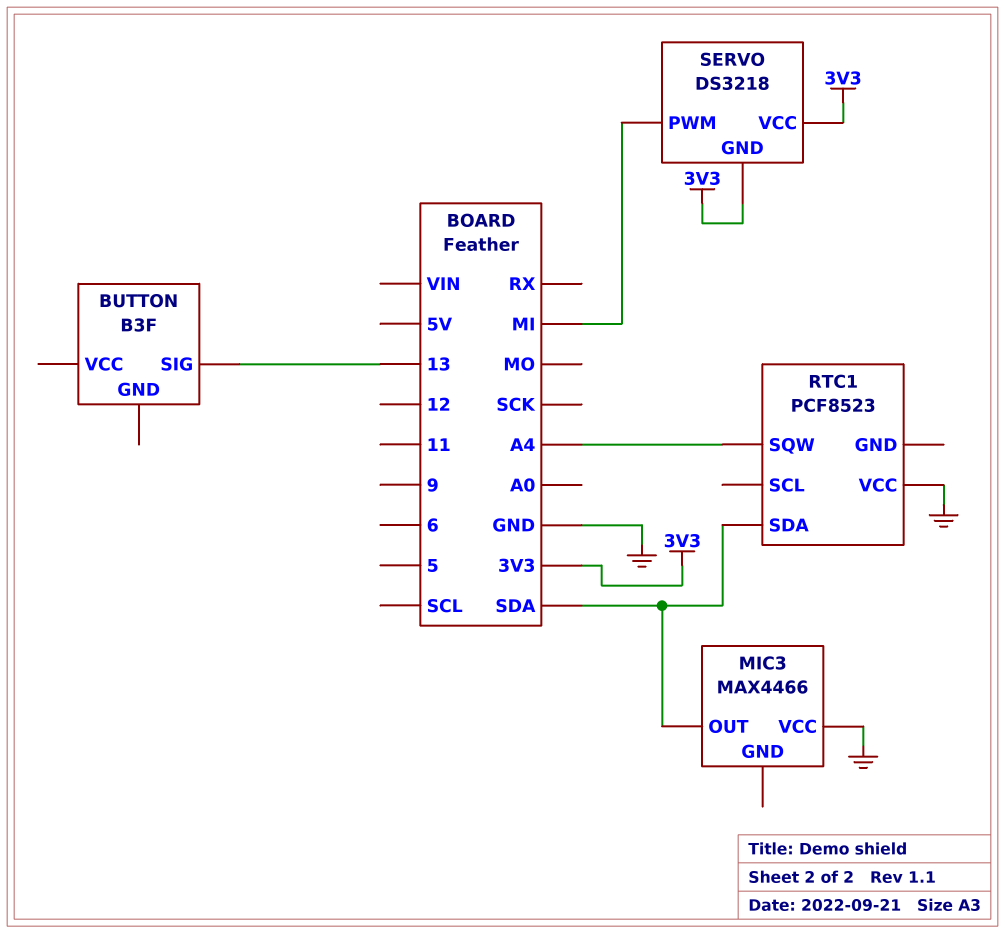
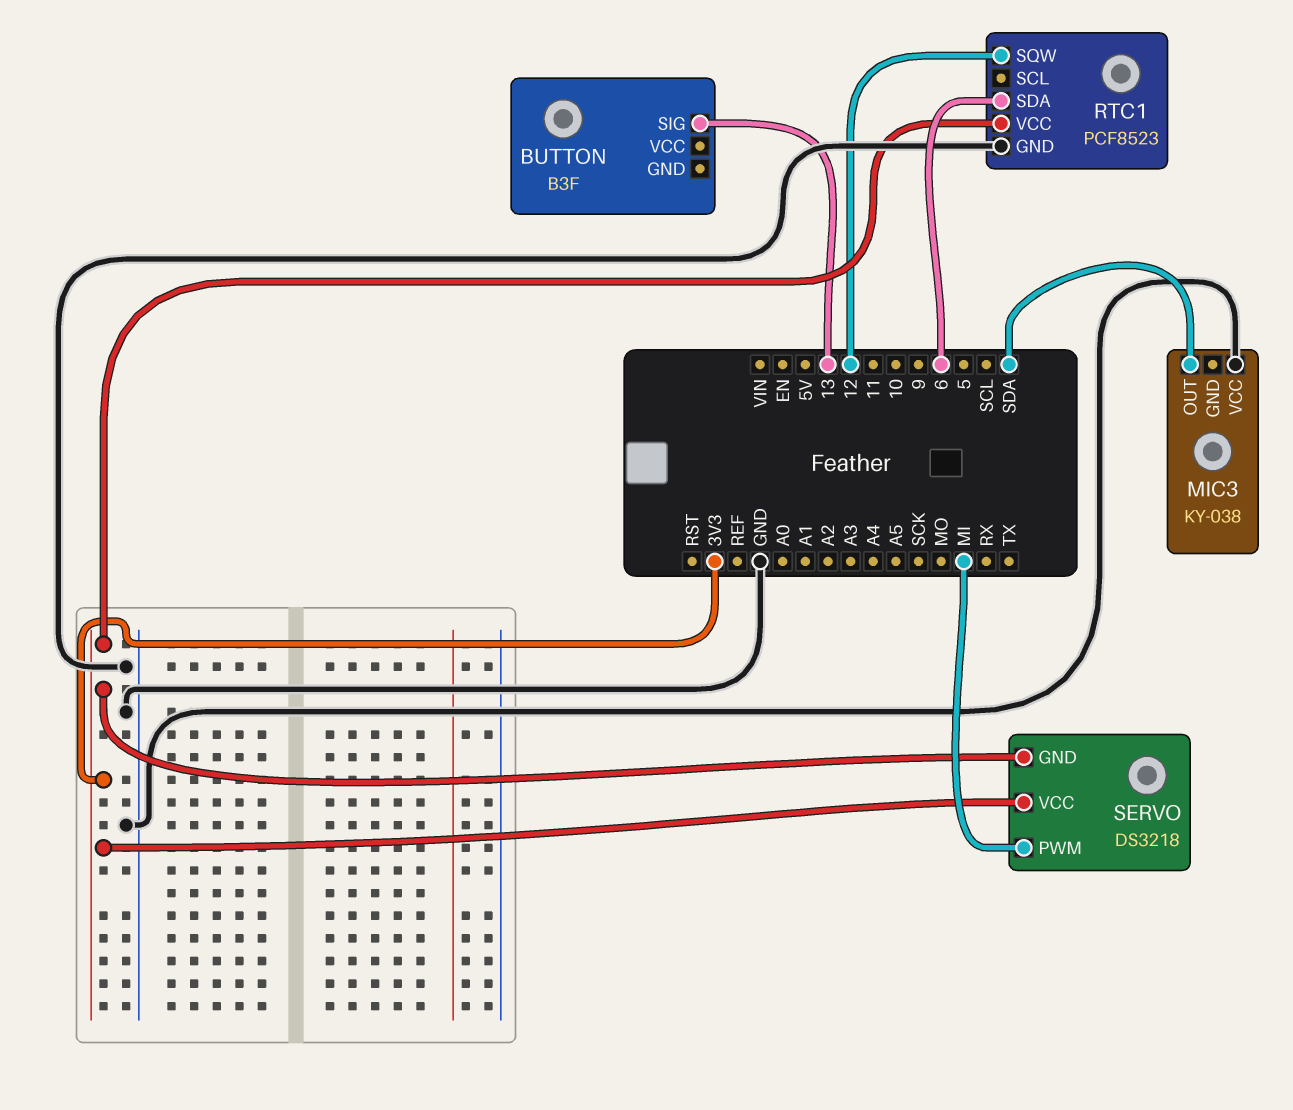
MIC3: MAX4466 -> KY-038
RTC1 pin GND: none -> GND
RTC1 pin SDA: SDA -> 6
RTC1 pin SQW: A4 -> 12
RTC1 pin VCC: GND -> 3V3

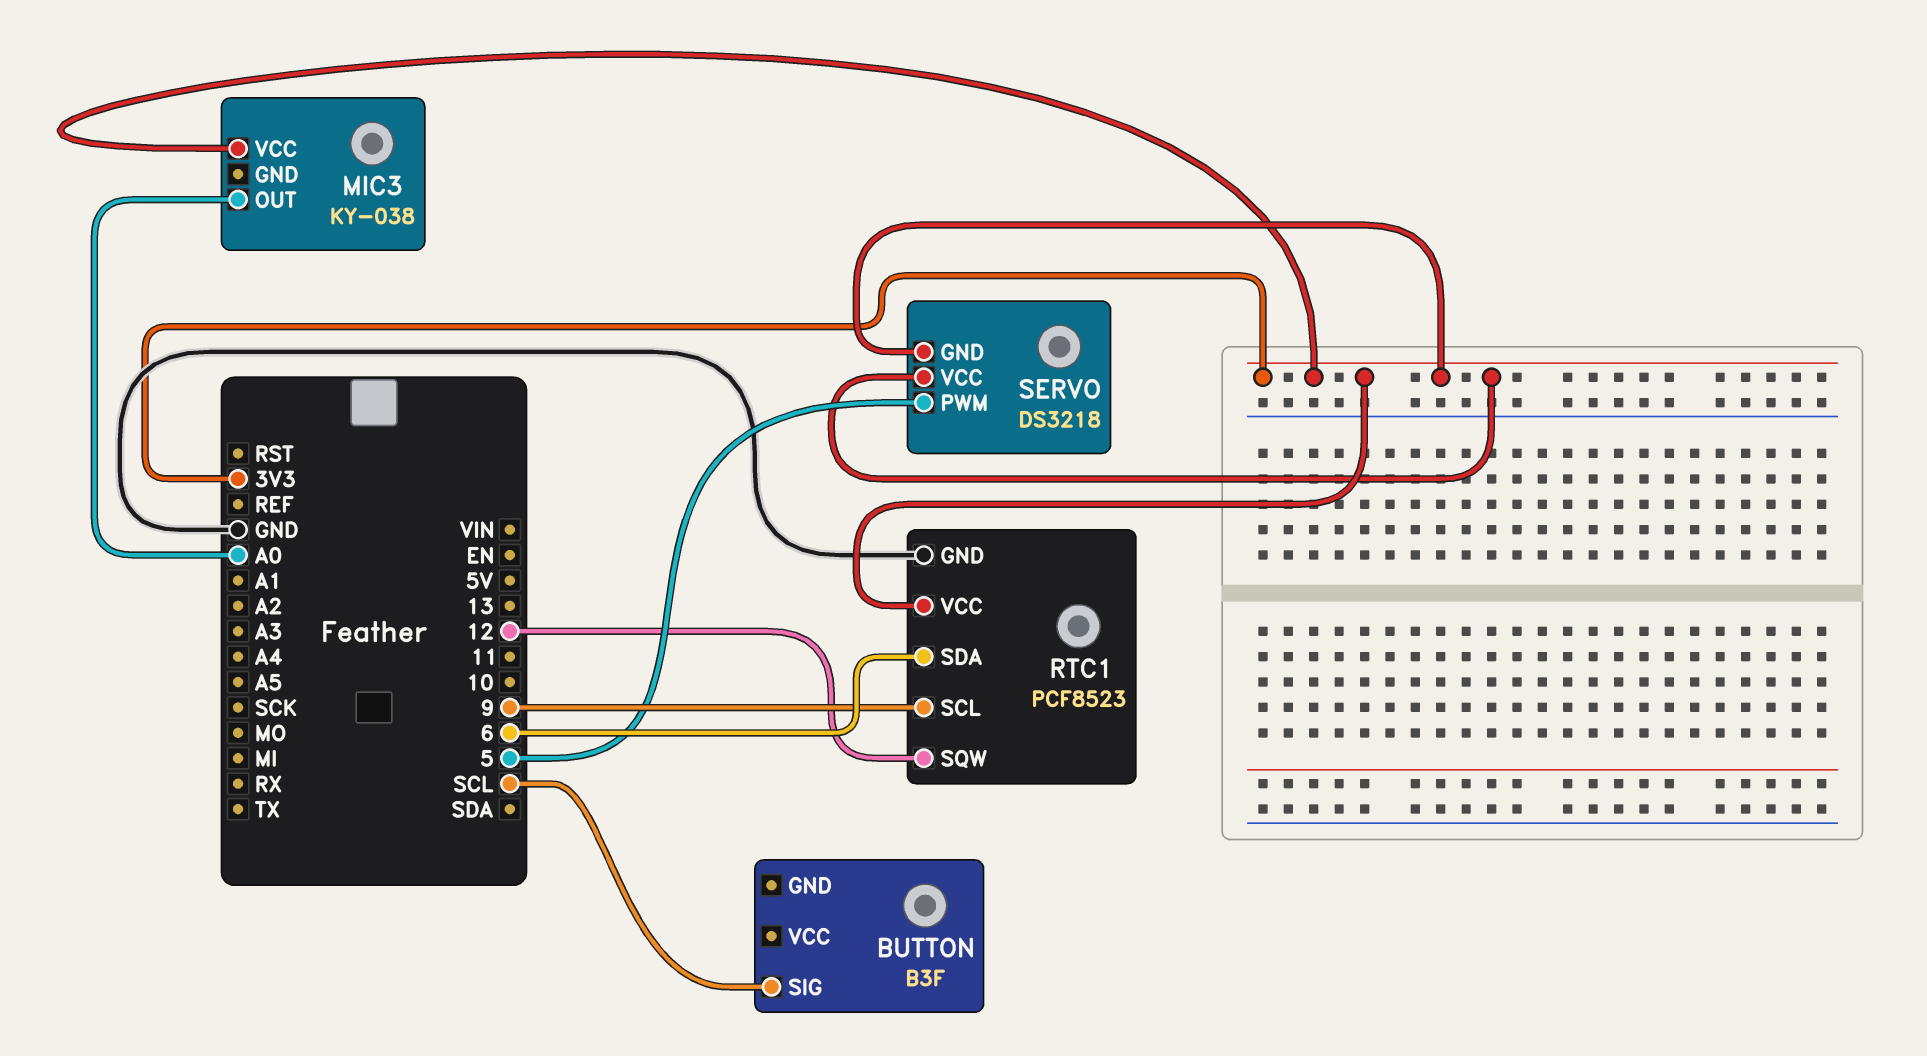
BUTTON pin SIG: 13 -> SCL
MIC3 pin OUT: SDA -> A0
MIC3 pin VCC: GND -> 3V3
RTC1 pin SCL: none -> 9
SERVO pin PWM: MI -> 5

